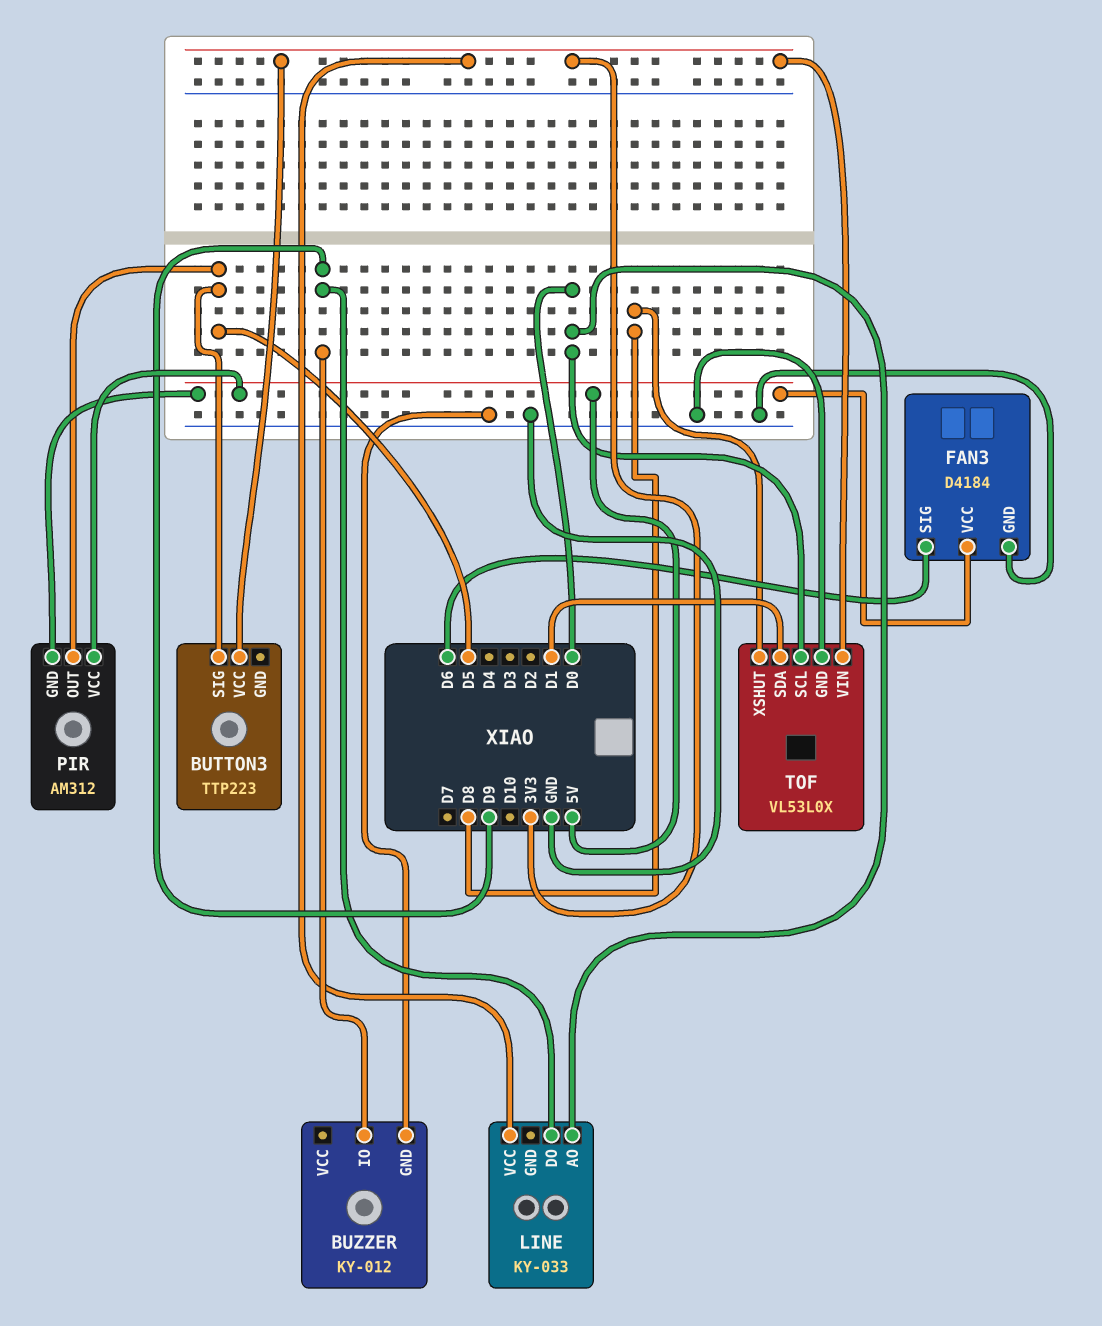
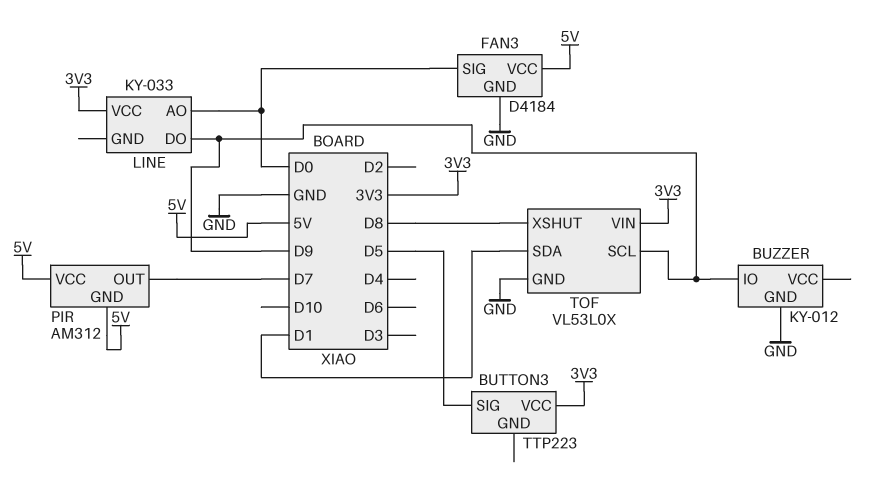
FAN3 pin SIG: D6 -> D0
PIR pin OUT: D5 -> D7
TOF pin SCL: D0 -> D9

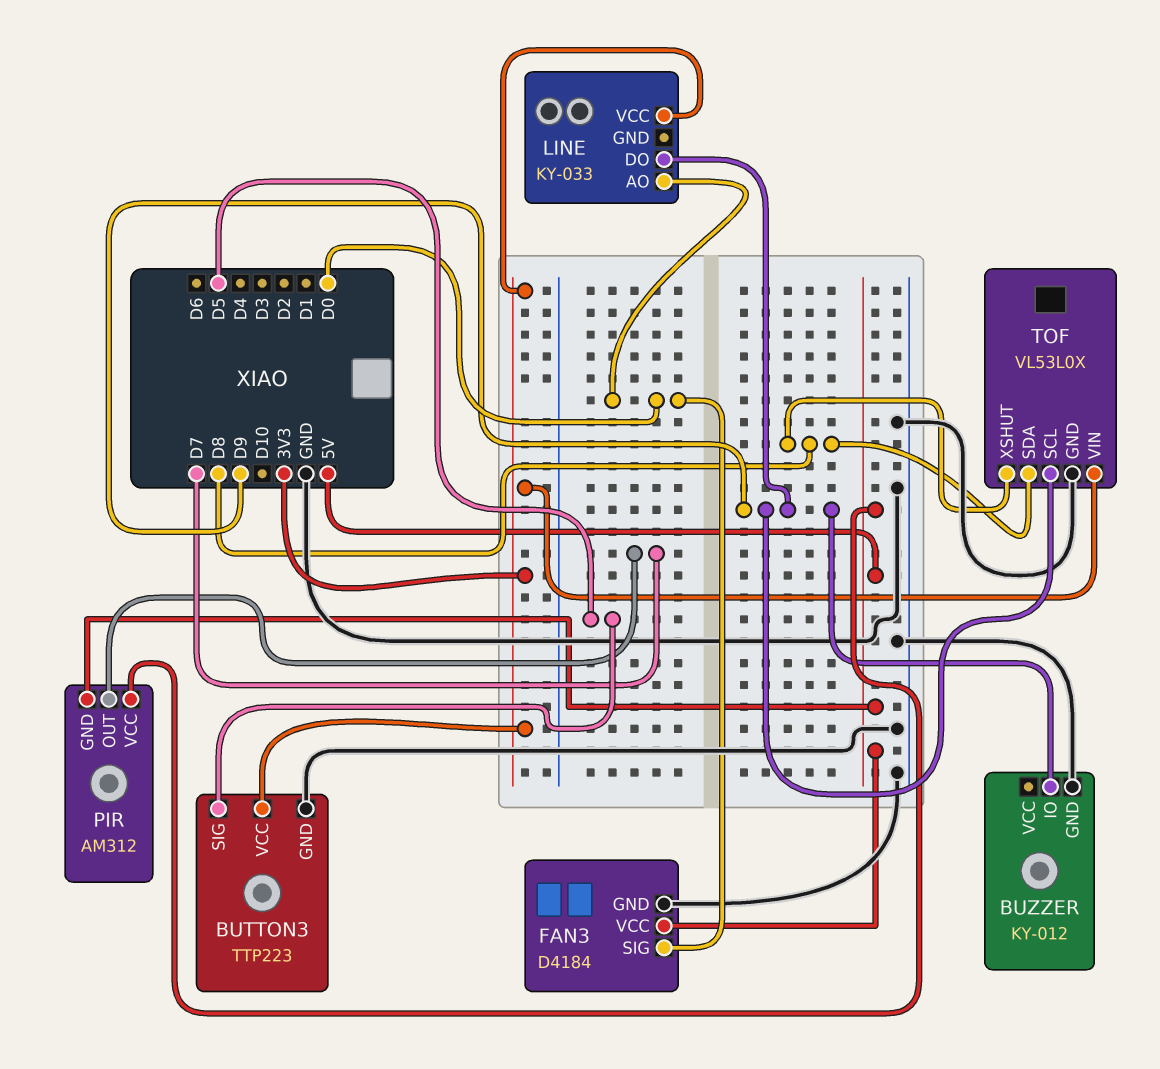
BUTTON3 pin GND: none -> GND
TOF pin SDA: D1 -> D8

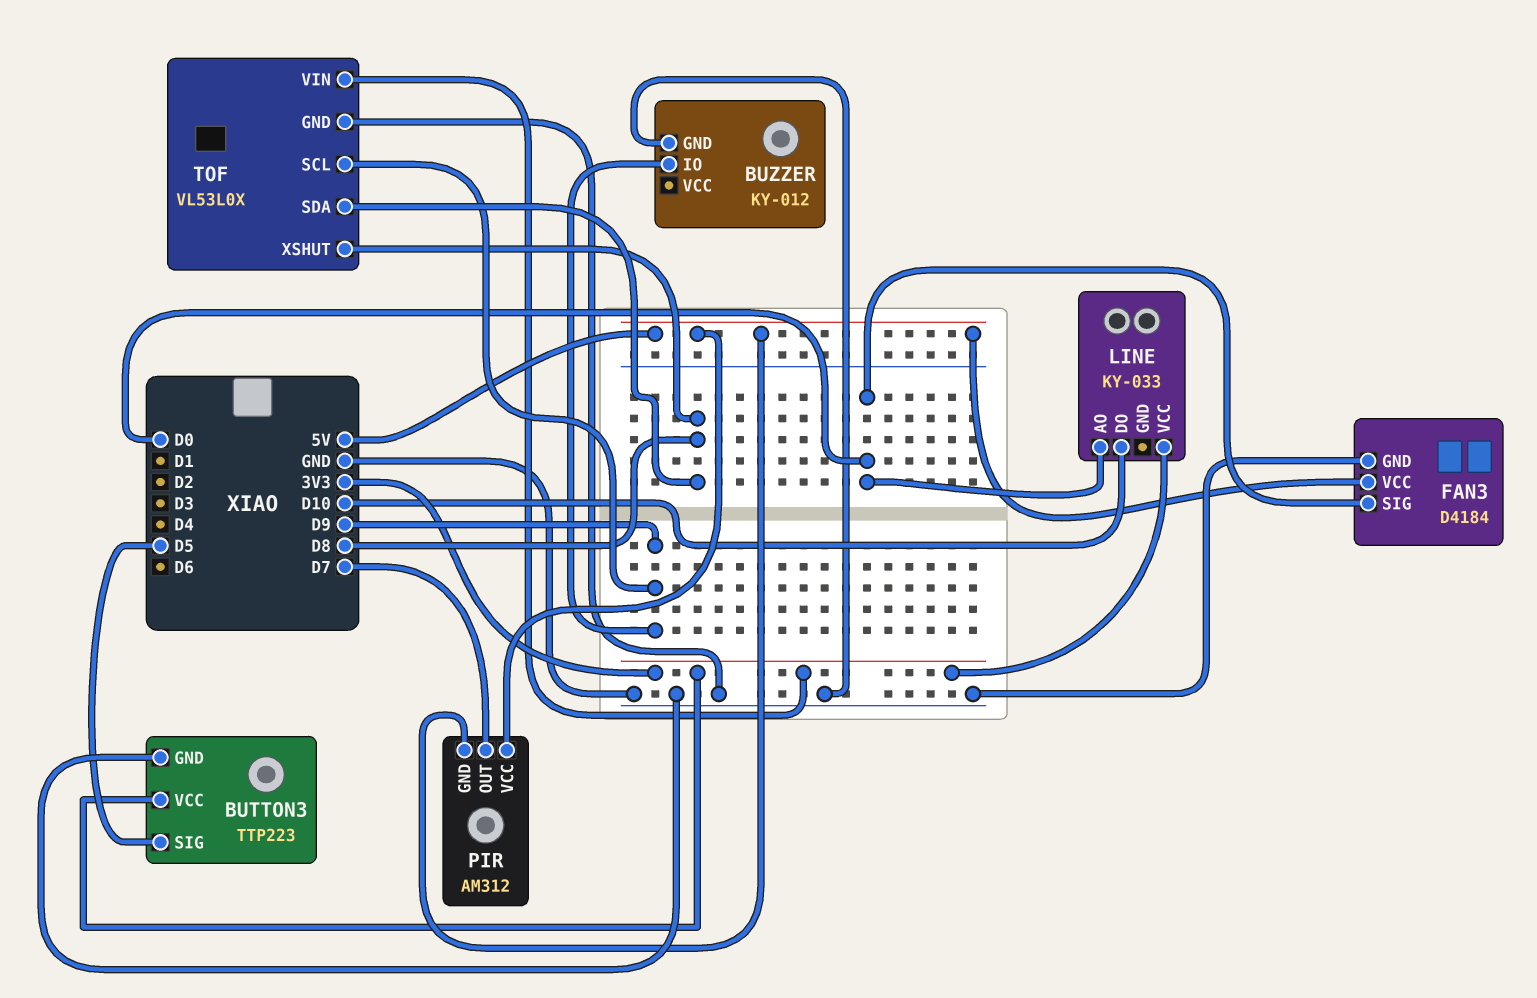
LINE pin DO: D9 -> D10

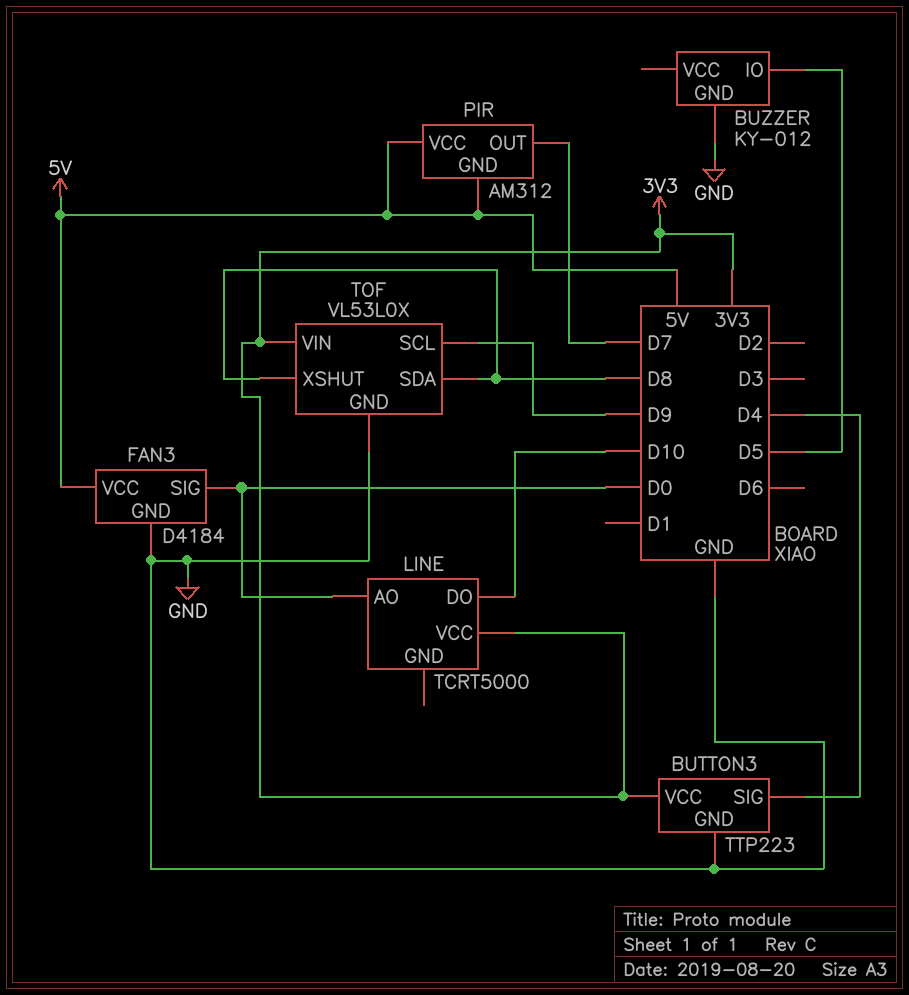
BUTTON3 pin SIG: D5 -> D4
BUZZER pin IO: D9 -> D5
LINE: KY-033 -> TCRT5000

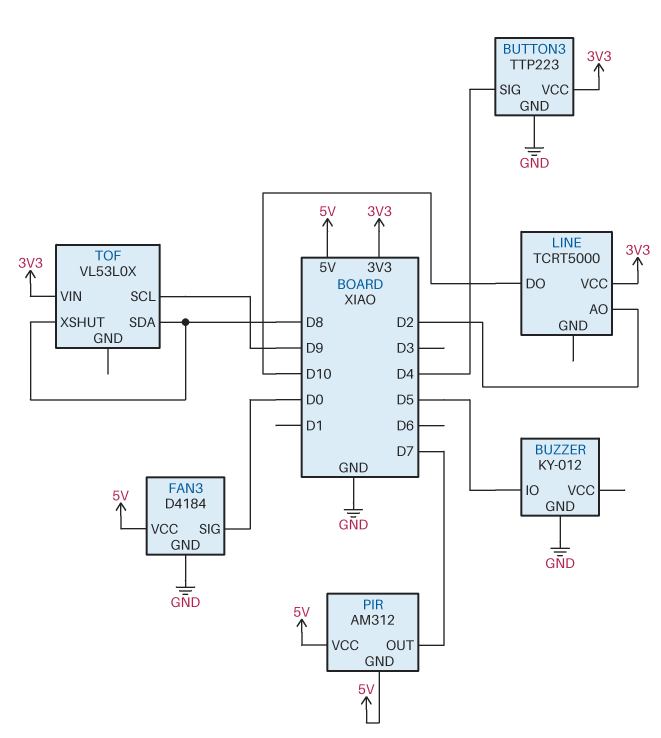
LINE pin AO: D0 -> D2
TOF pin GND: GND -> none

